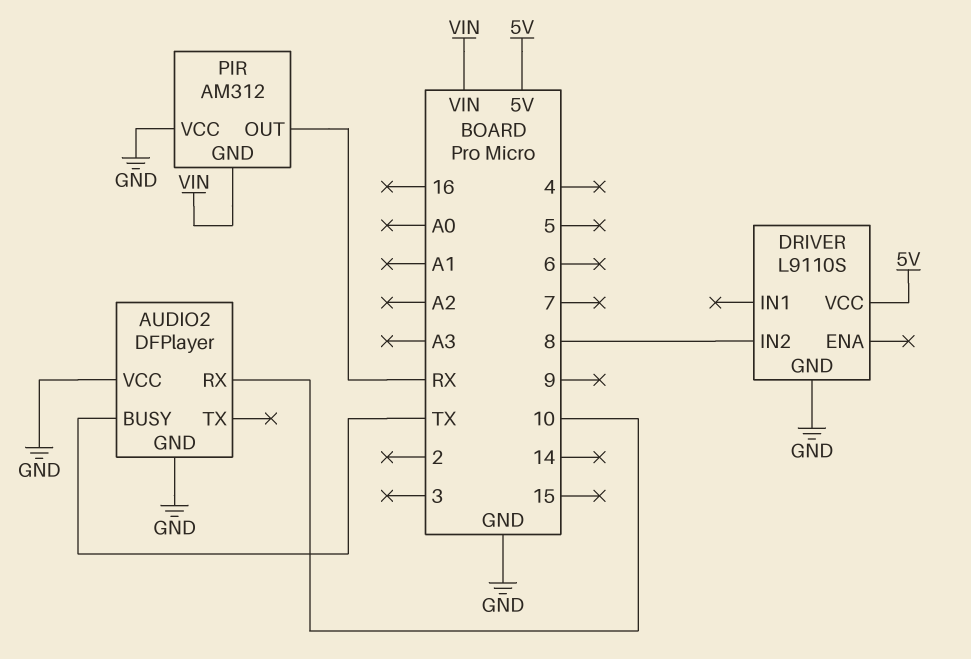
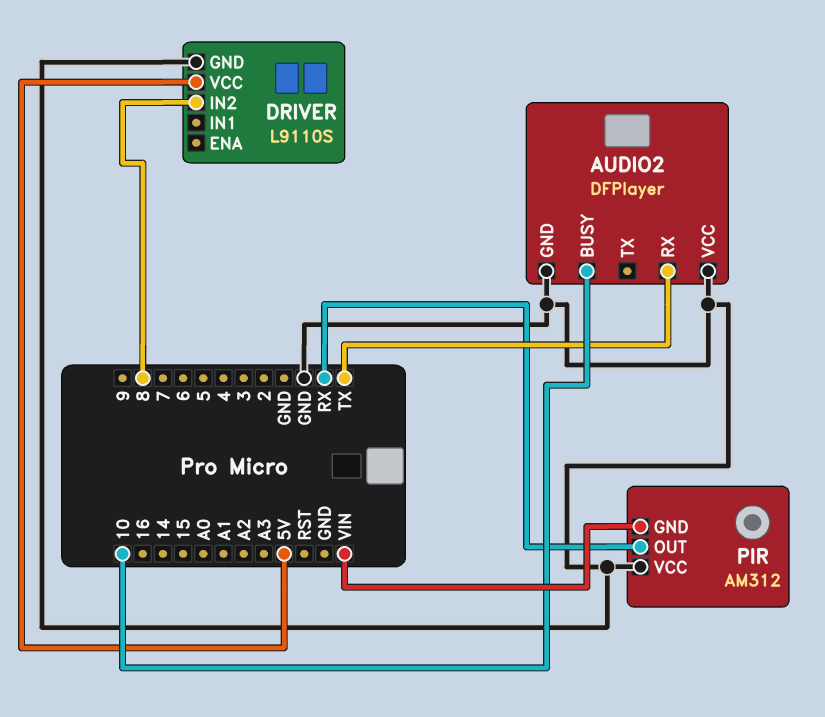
AUDIO2 pin BUSY: TX -> 10
AUDIO2 pin RX: 10 -> TX

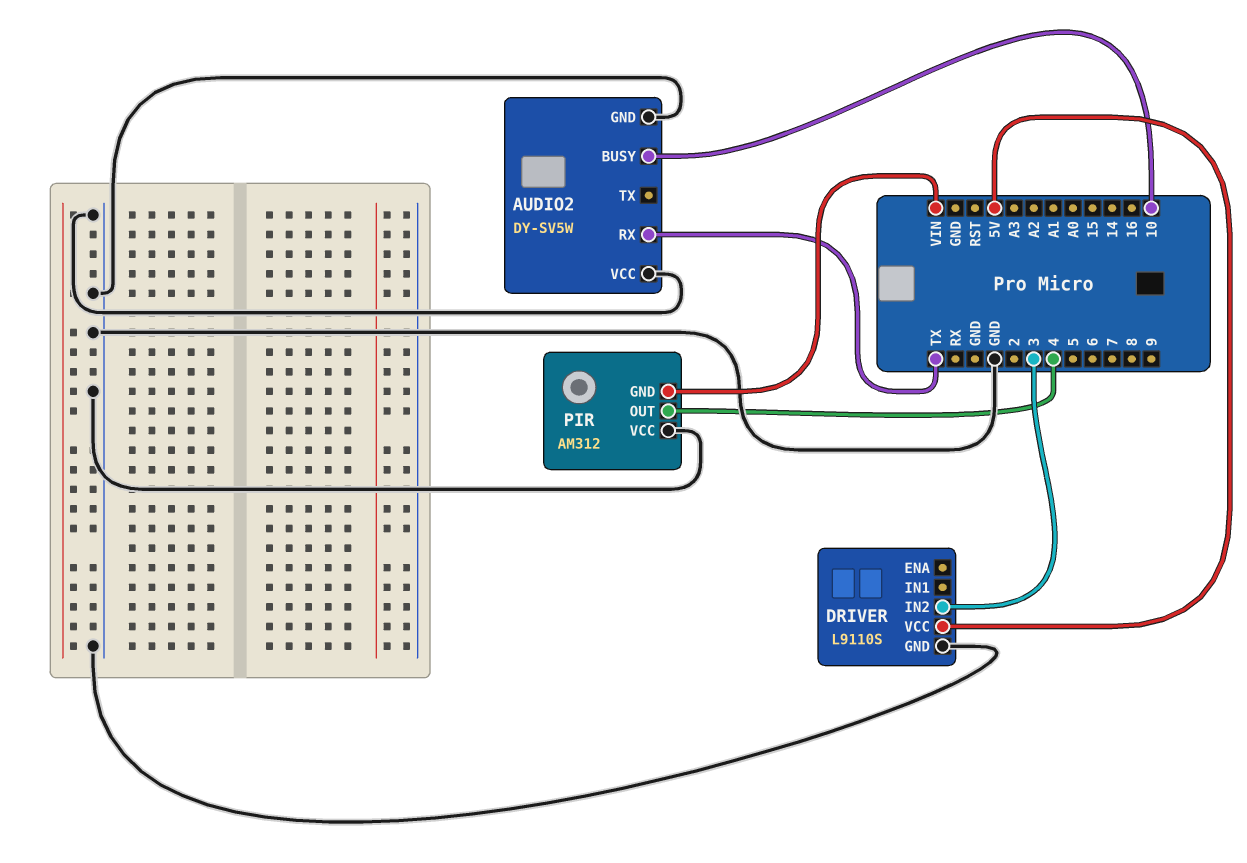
AUDIO2: DFPlayer -> DY-SV5W
DRIVER pin IN2: 8 -> 3
PIR pin OUT: RX -> 4

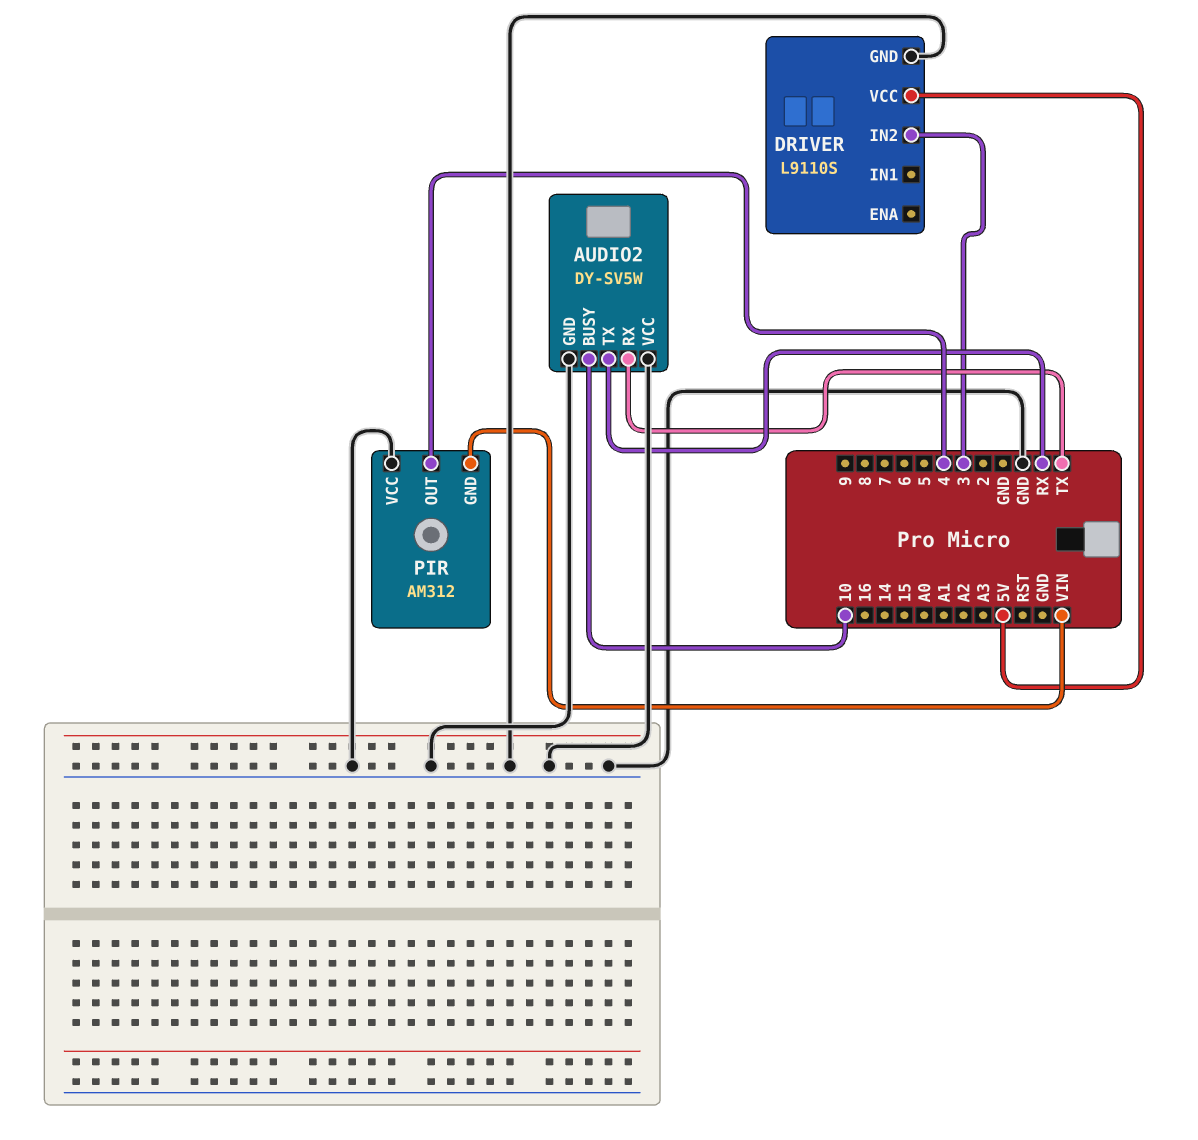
AUDIO2 pin TX: none -> RX

